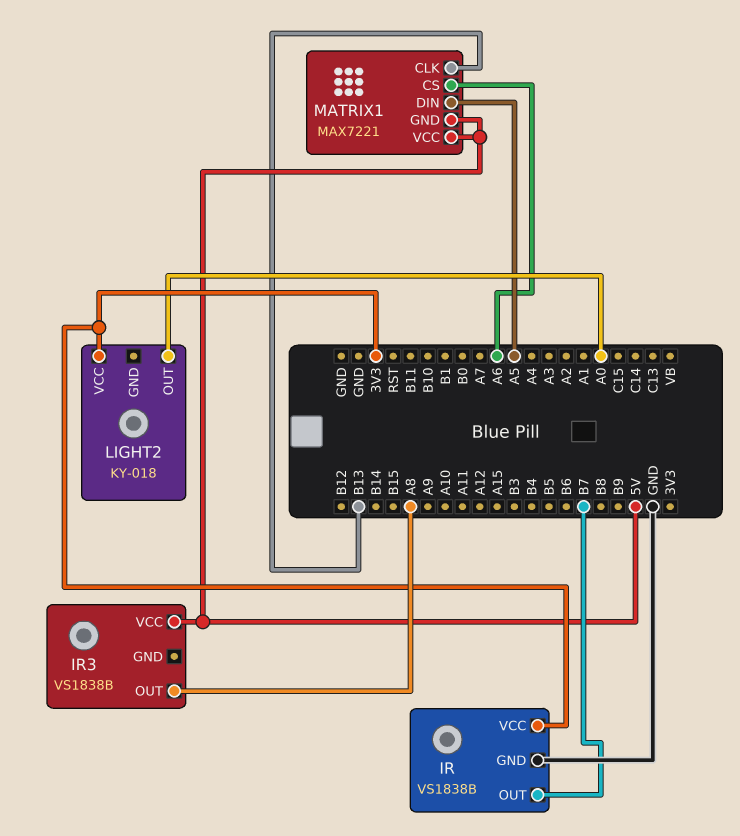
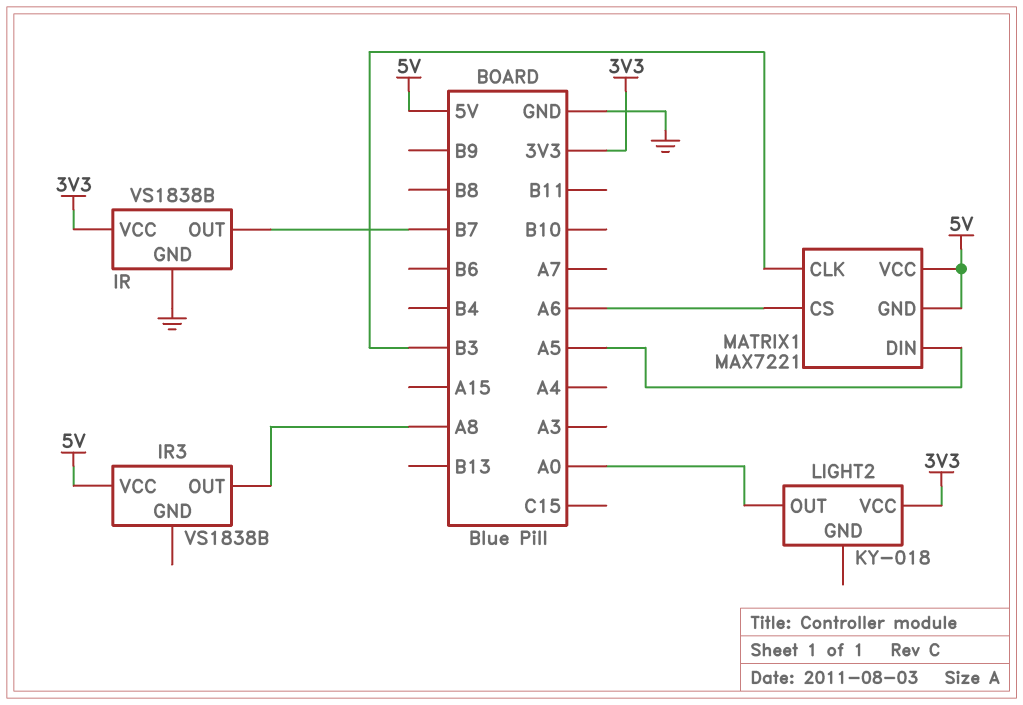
MATRIX1 pin CLK: B13 -> B3

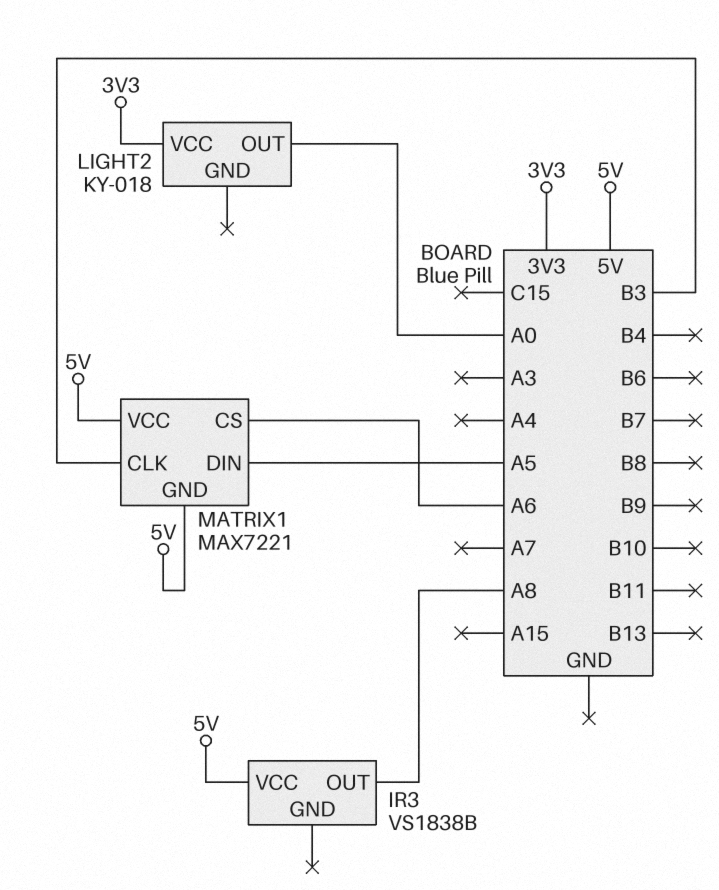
IR: VS1838B -> none
IR pin GND: GND -> none
IR pin OUT: B7 -> none
IR pin VCC: 3V3 -> none

